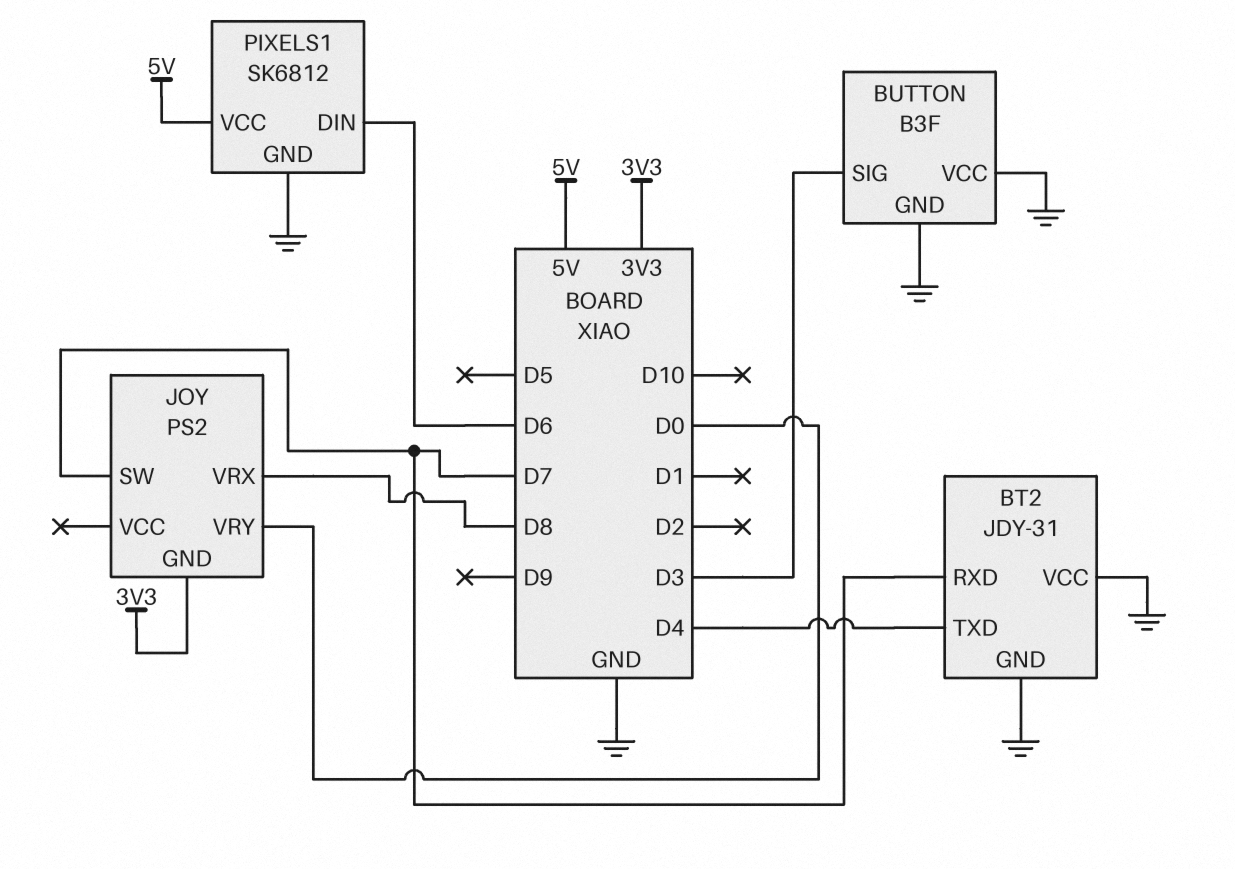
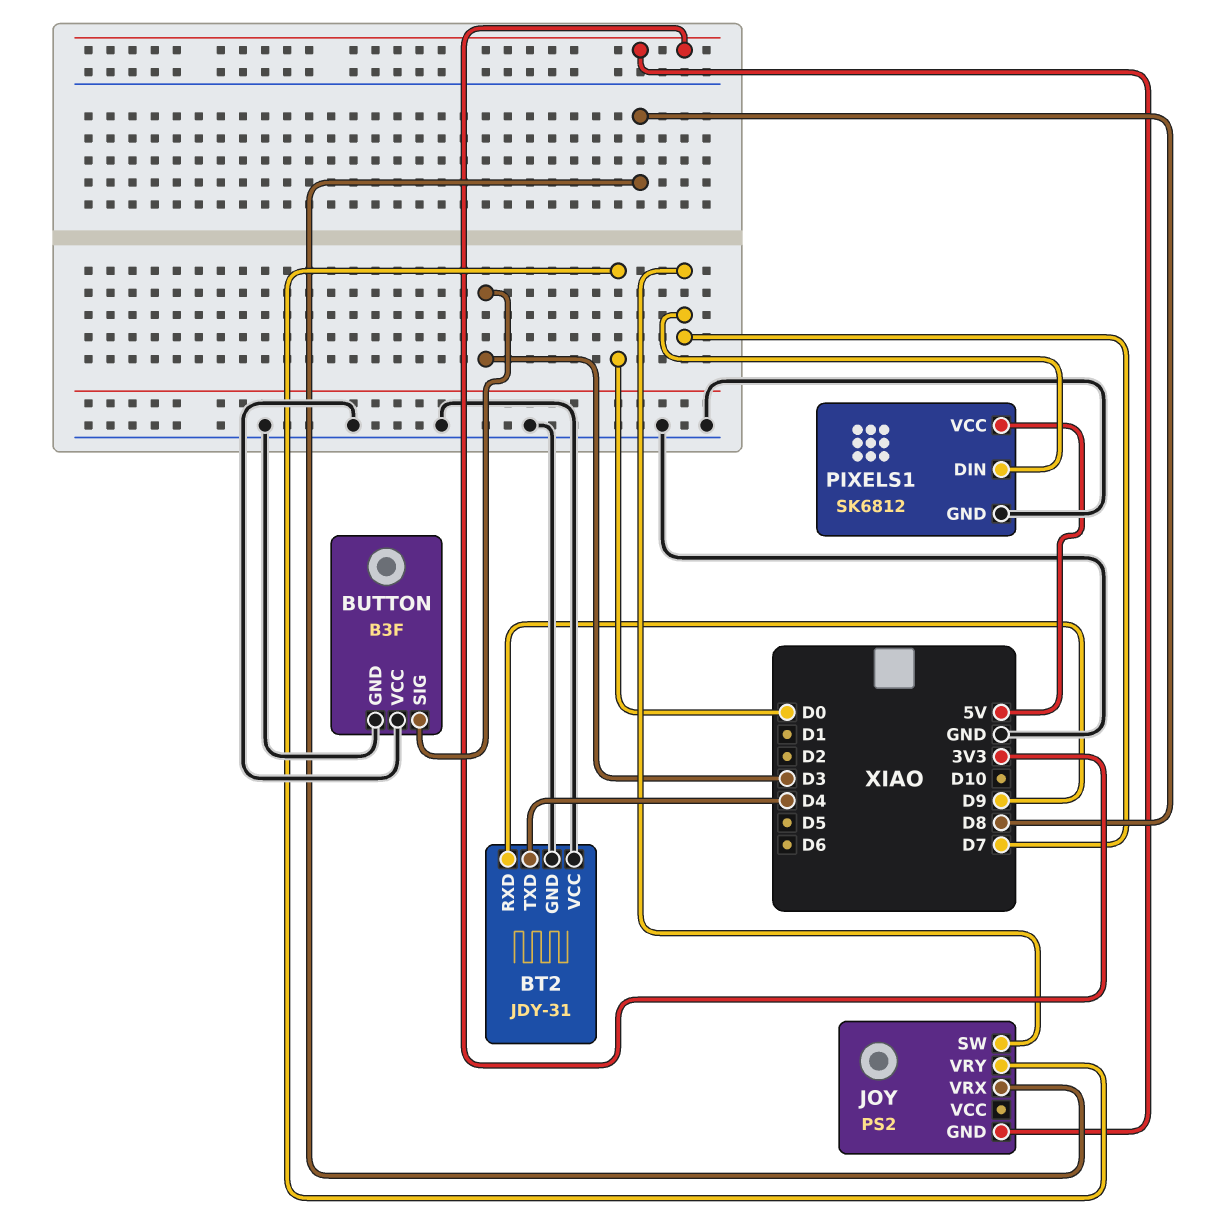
BT2 pin RXD: D7 -> D9
PIXELS1 pin DIN: D6 -> D7

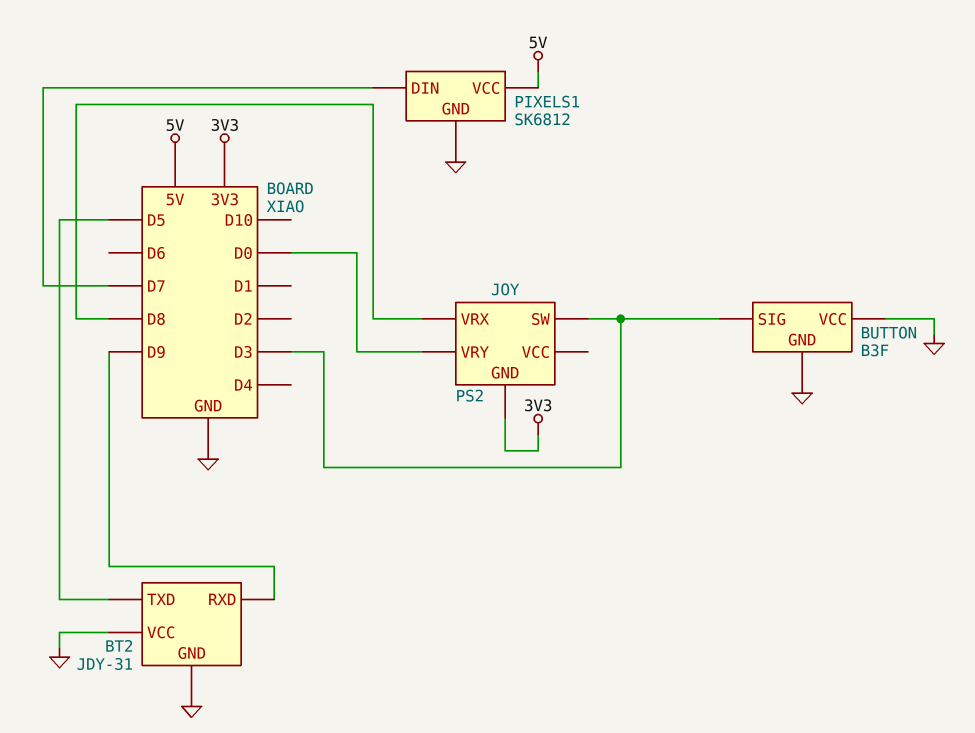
BT2 pin TXD: D4 -> D5
JOY pin SW: D7 -> D3

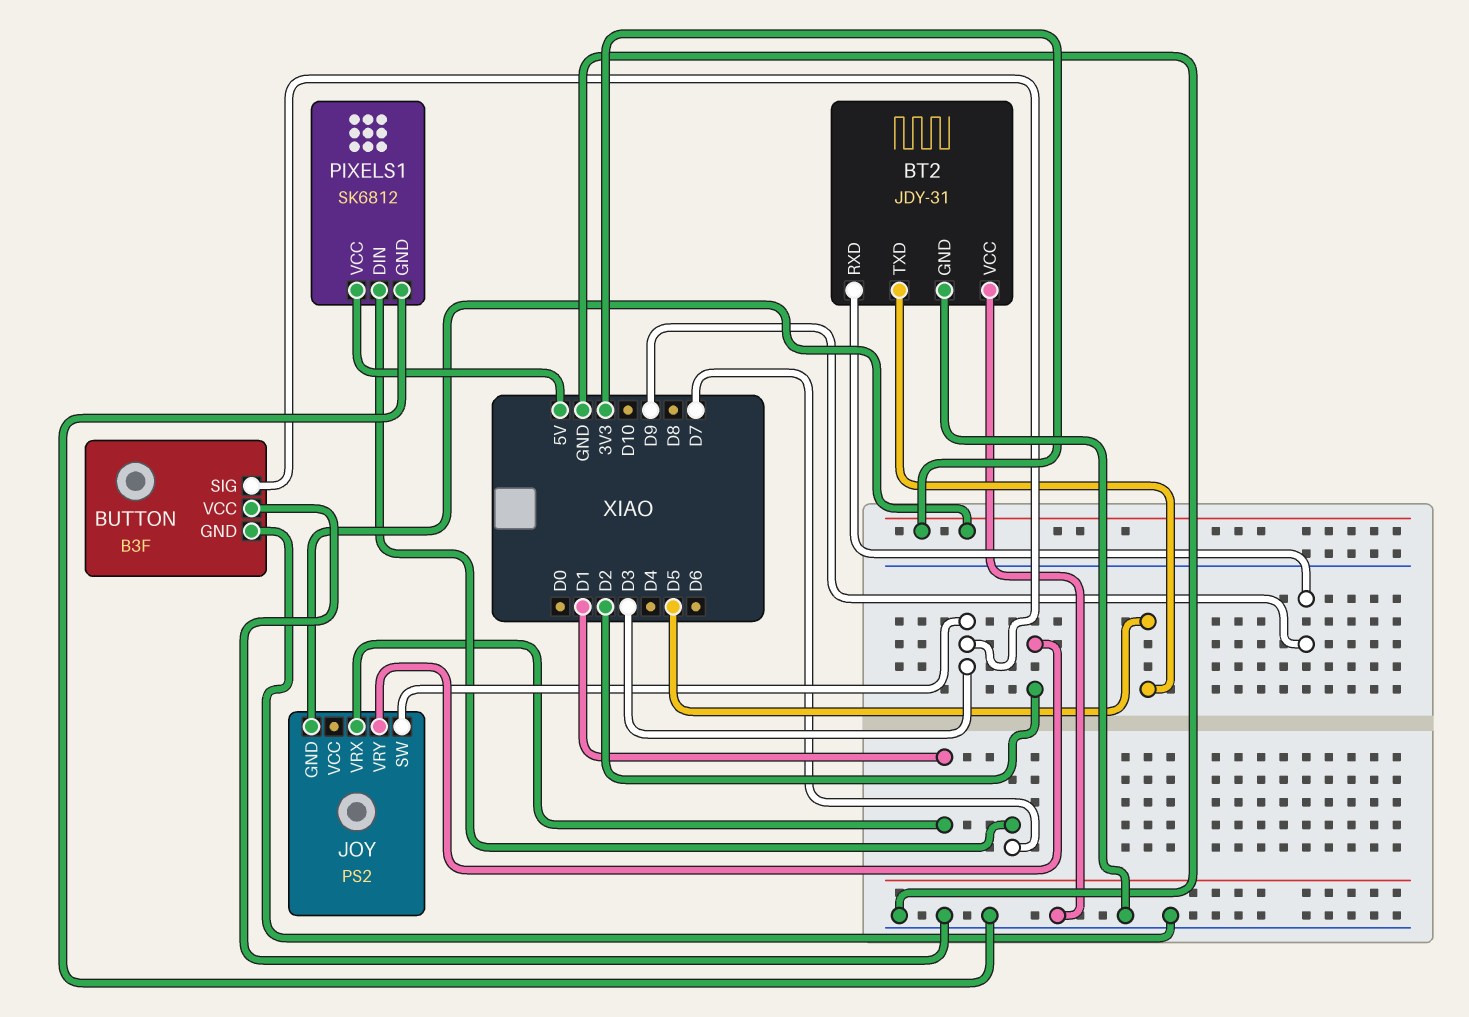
JOY pin VRX: D8 -> D1
JOY pin VRY: D0 -> D2

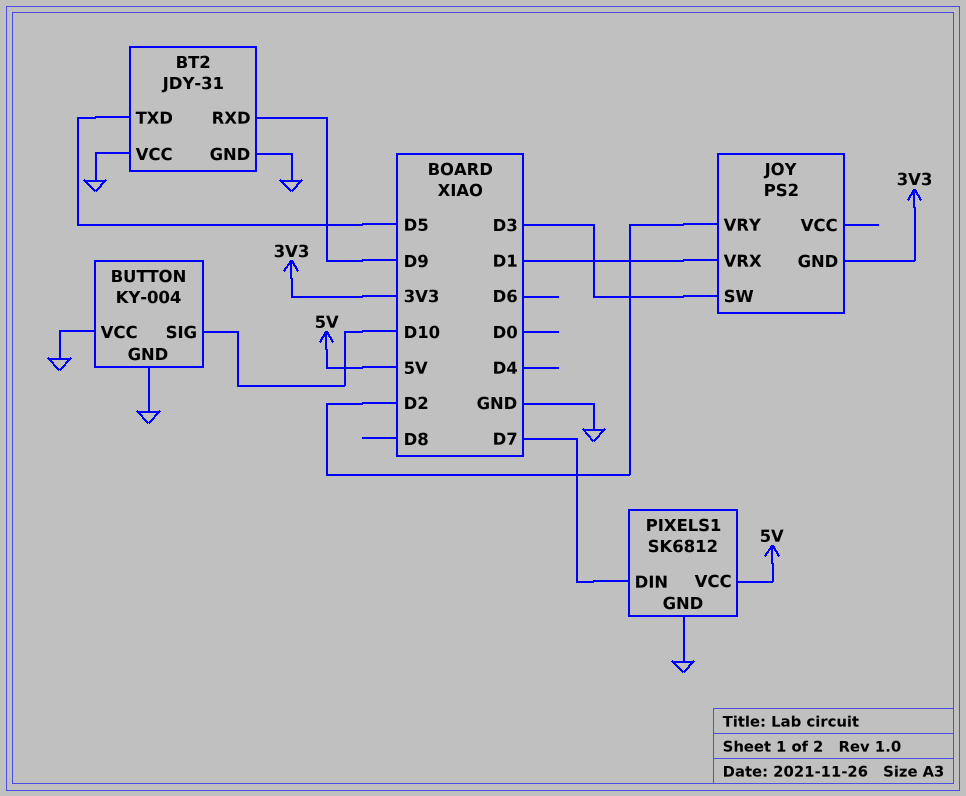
BUTTON: B3F -> KY-004
BUTTON pin SIG: D3 -> D10

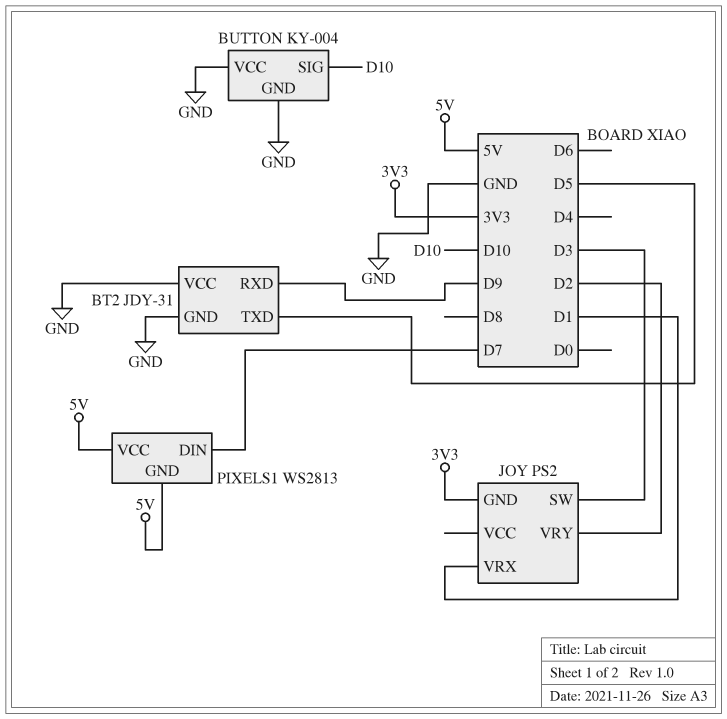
PIXELS1: SK6812 -> WS2813
PIXELS1 pin GND: GND -> 5V

